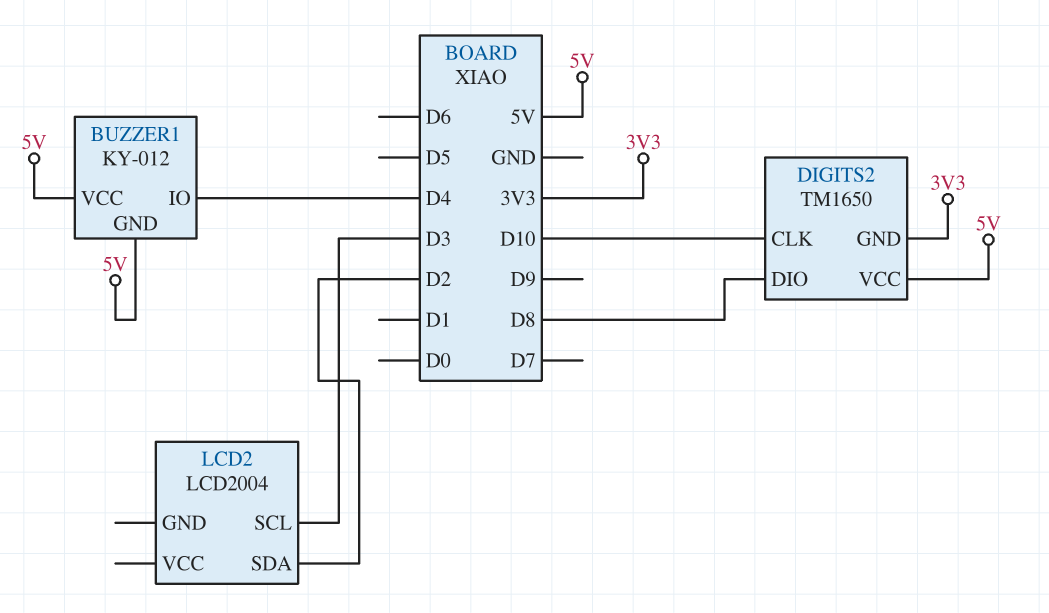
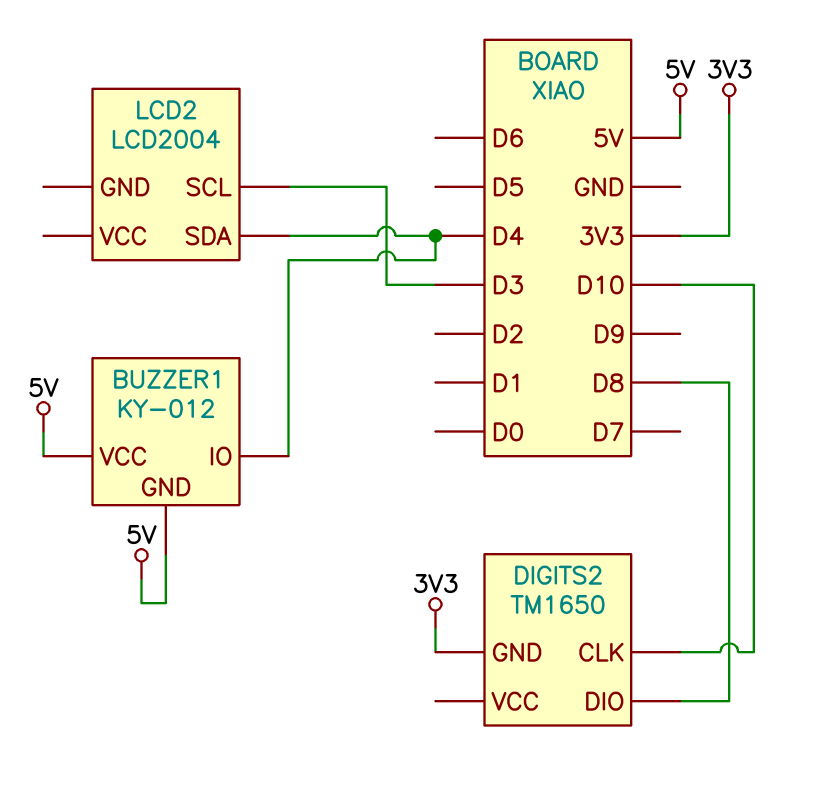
DIGITS2 pin VCC: 5V -> none
LCD2 pin SDA: D2 -> D4

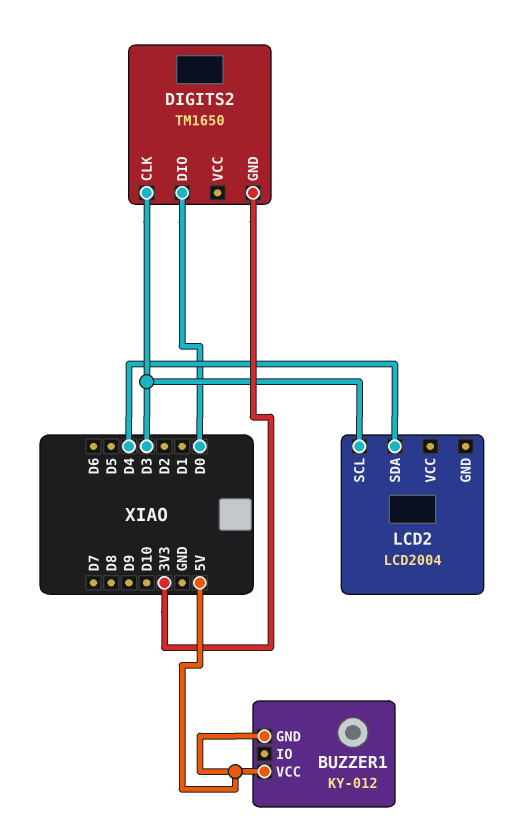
BUZZER1 pin IO: D4 -> none
DIGITS2 pin CLK: D10 -> D3
DIGITS2 pin DIO: D8 -> D0

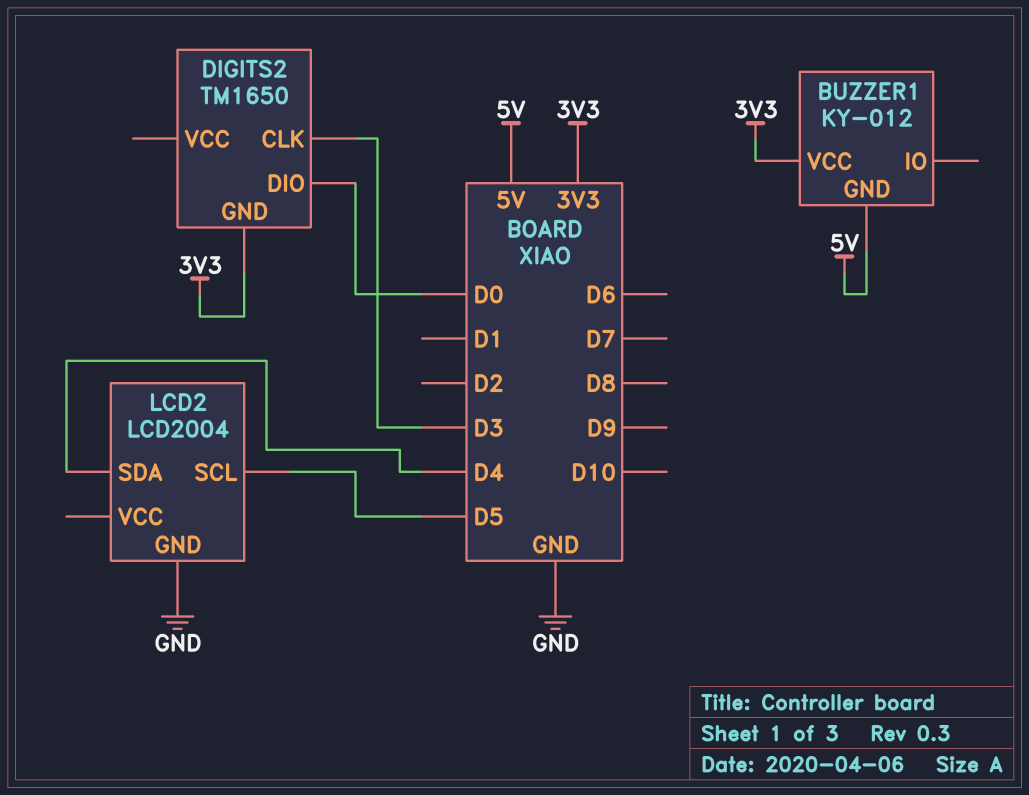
BUZZER1 pin VCC: 5V -> 3V3
LCD2 pin GND: none -> GND
LCD2 pin SCL: D3 -> D5

